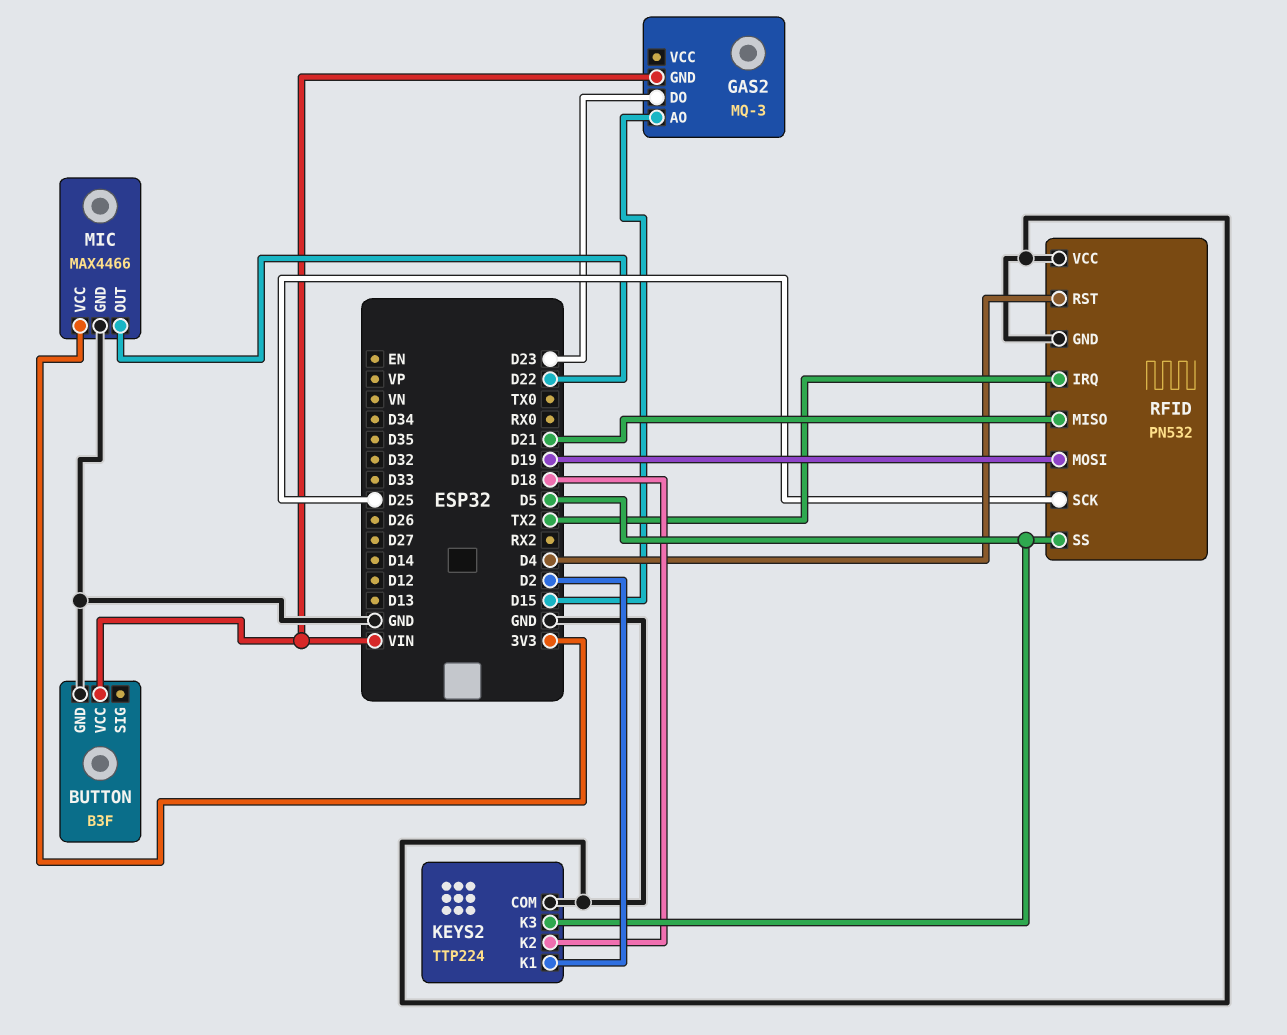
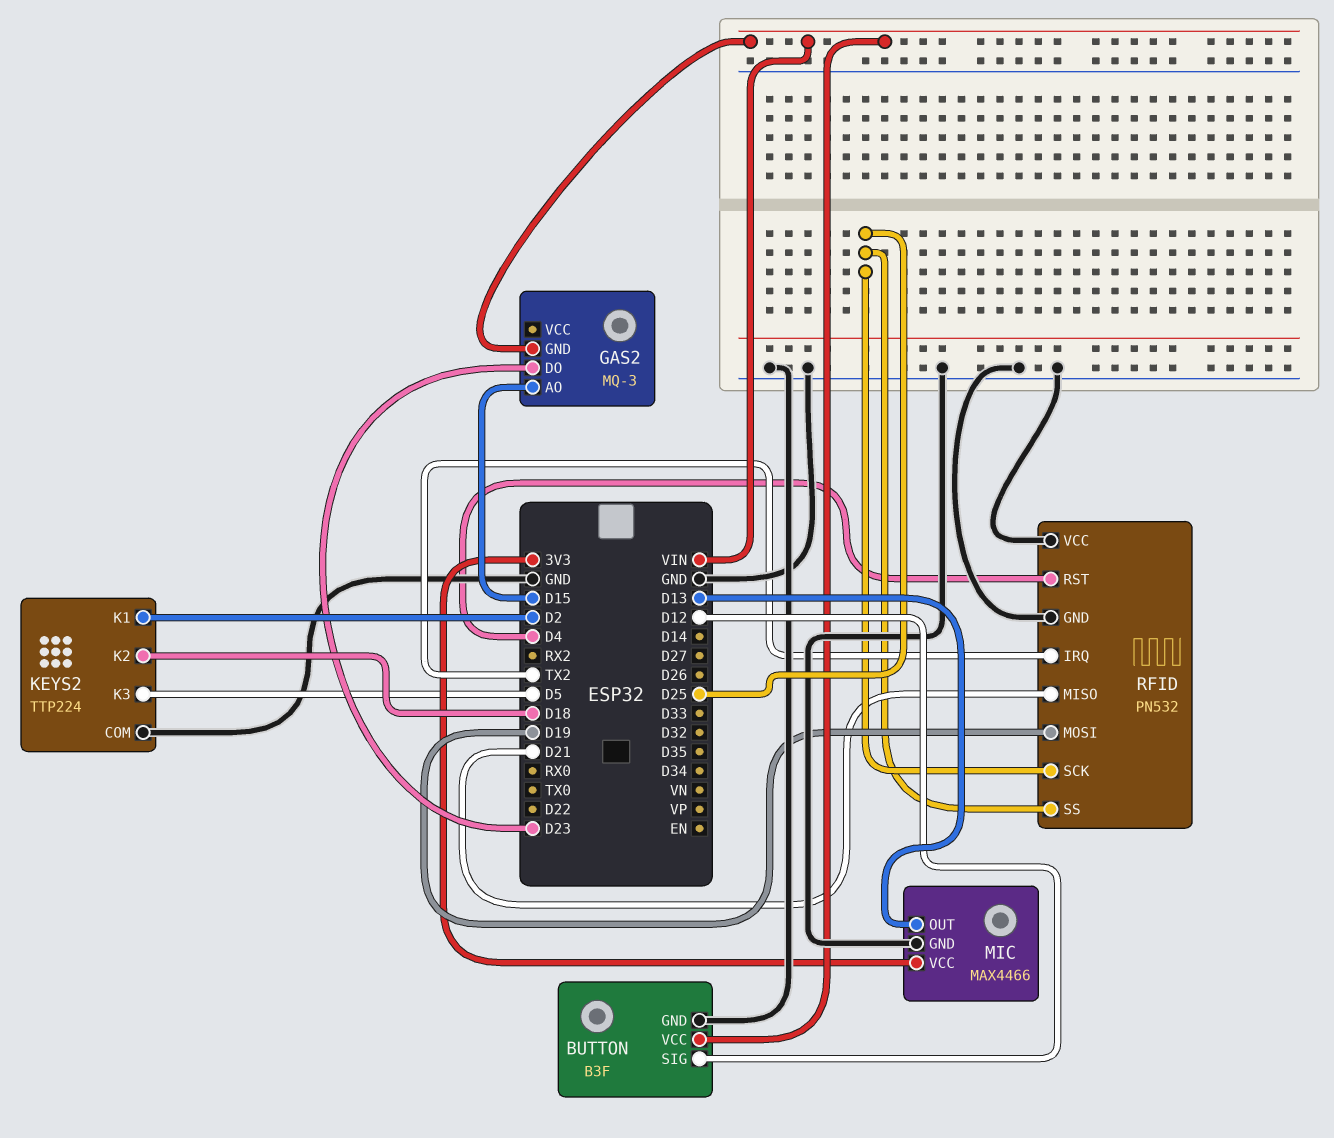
BUTTON pin SIG: none -> D12
MIC pin OUT: D22 -> D13
RFID pin SS: D5 -> D25

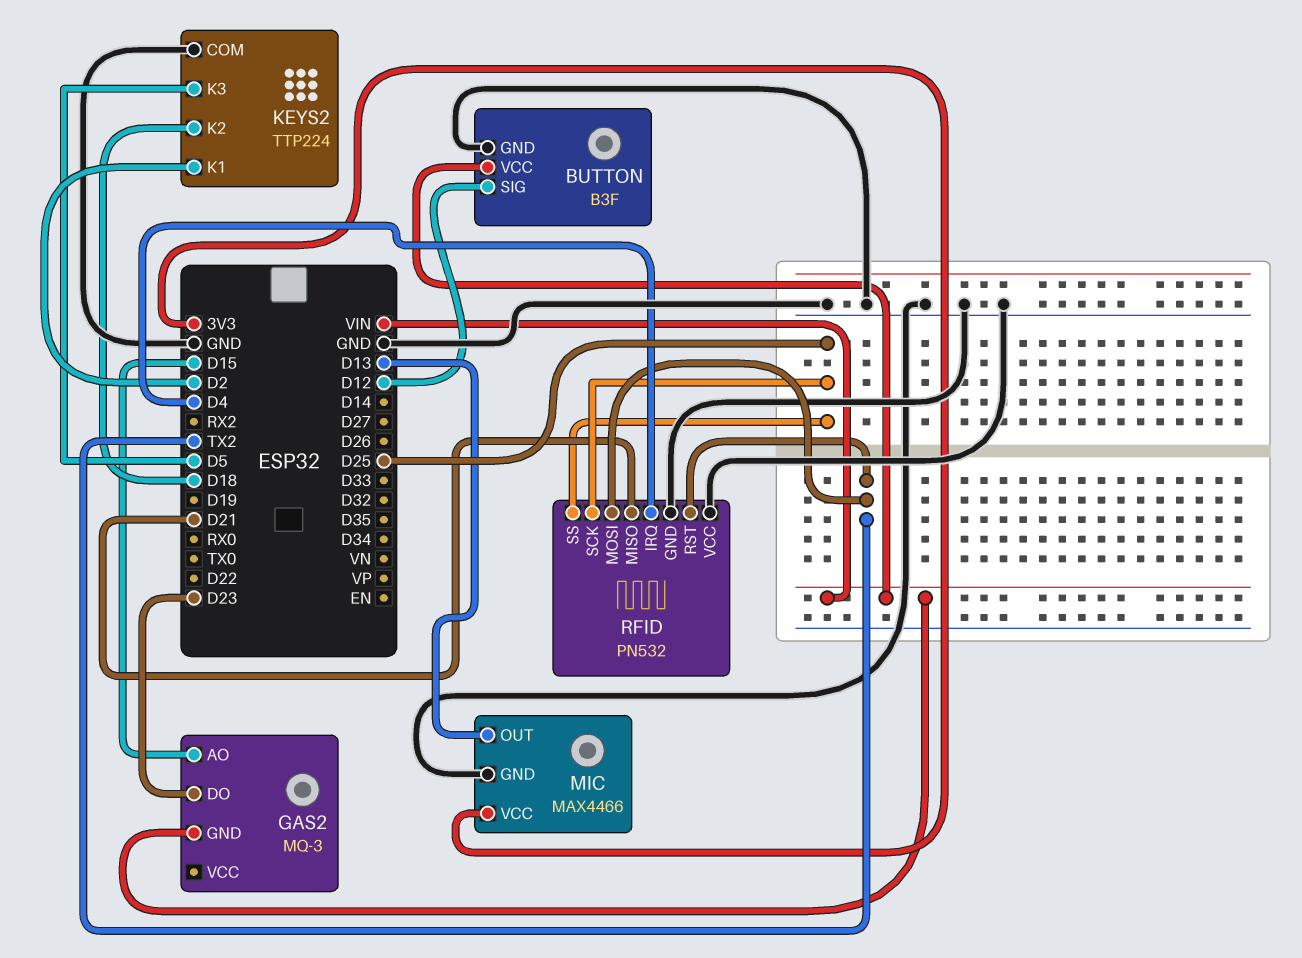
RFID pin IRQ: TX2 -> D4
RFID pin MOSI: D19 -> TX2
RFID pin RST: D4 -> TX2

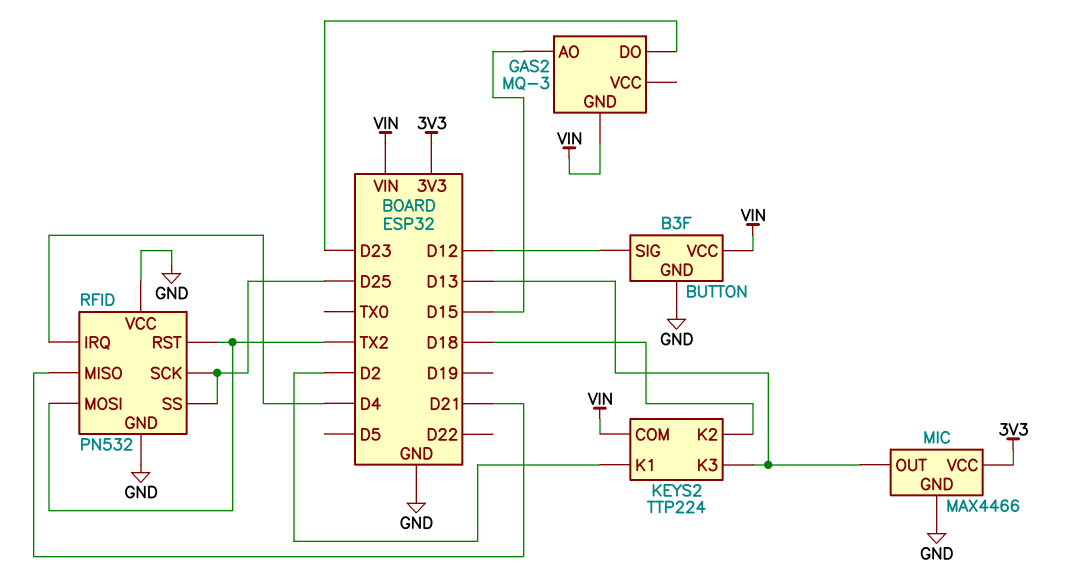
KEYS2 pin COM: GND -> VIN
KEYS2 pin K3: D5 -> D13

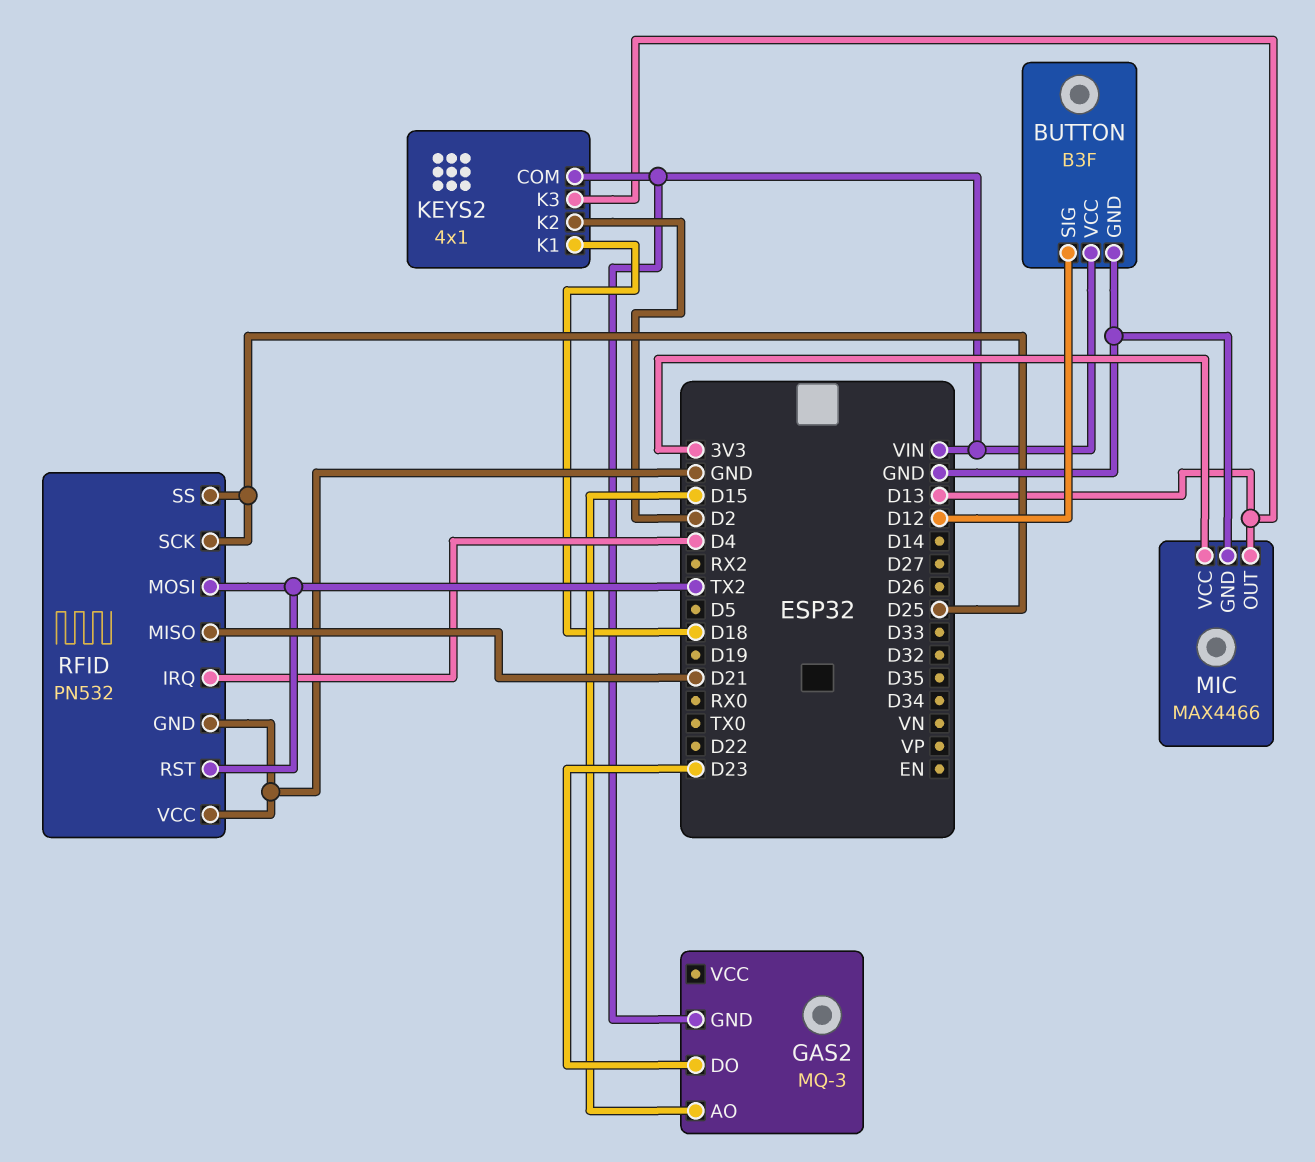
KEYS2: TTP224 -> 4x1
KEYS2 pin K1: D2 -> D18
KEYS2 pin K2: D18 -> D2

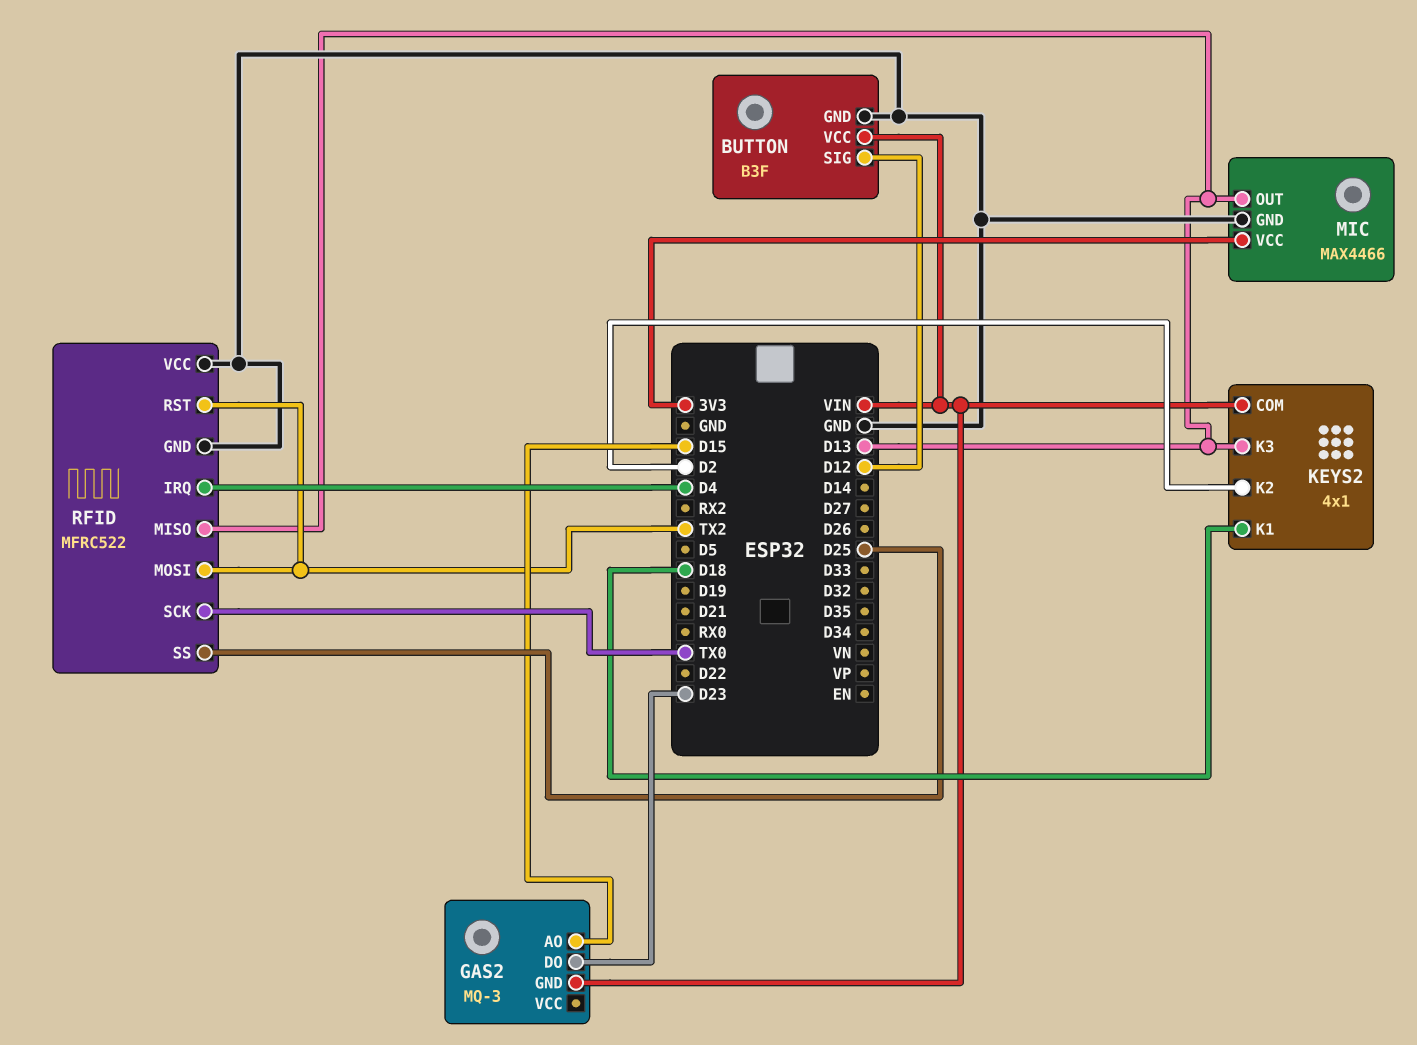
RFID: PN532 -> MFRC522
RFID pin MISO: D21 -> D13
RFID pin SCK: D25 -> TX0

